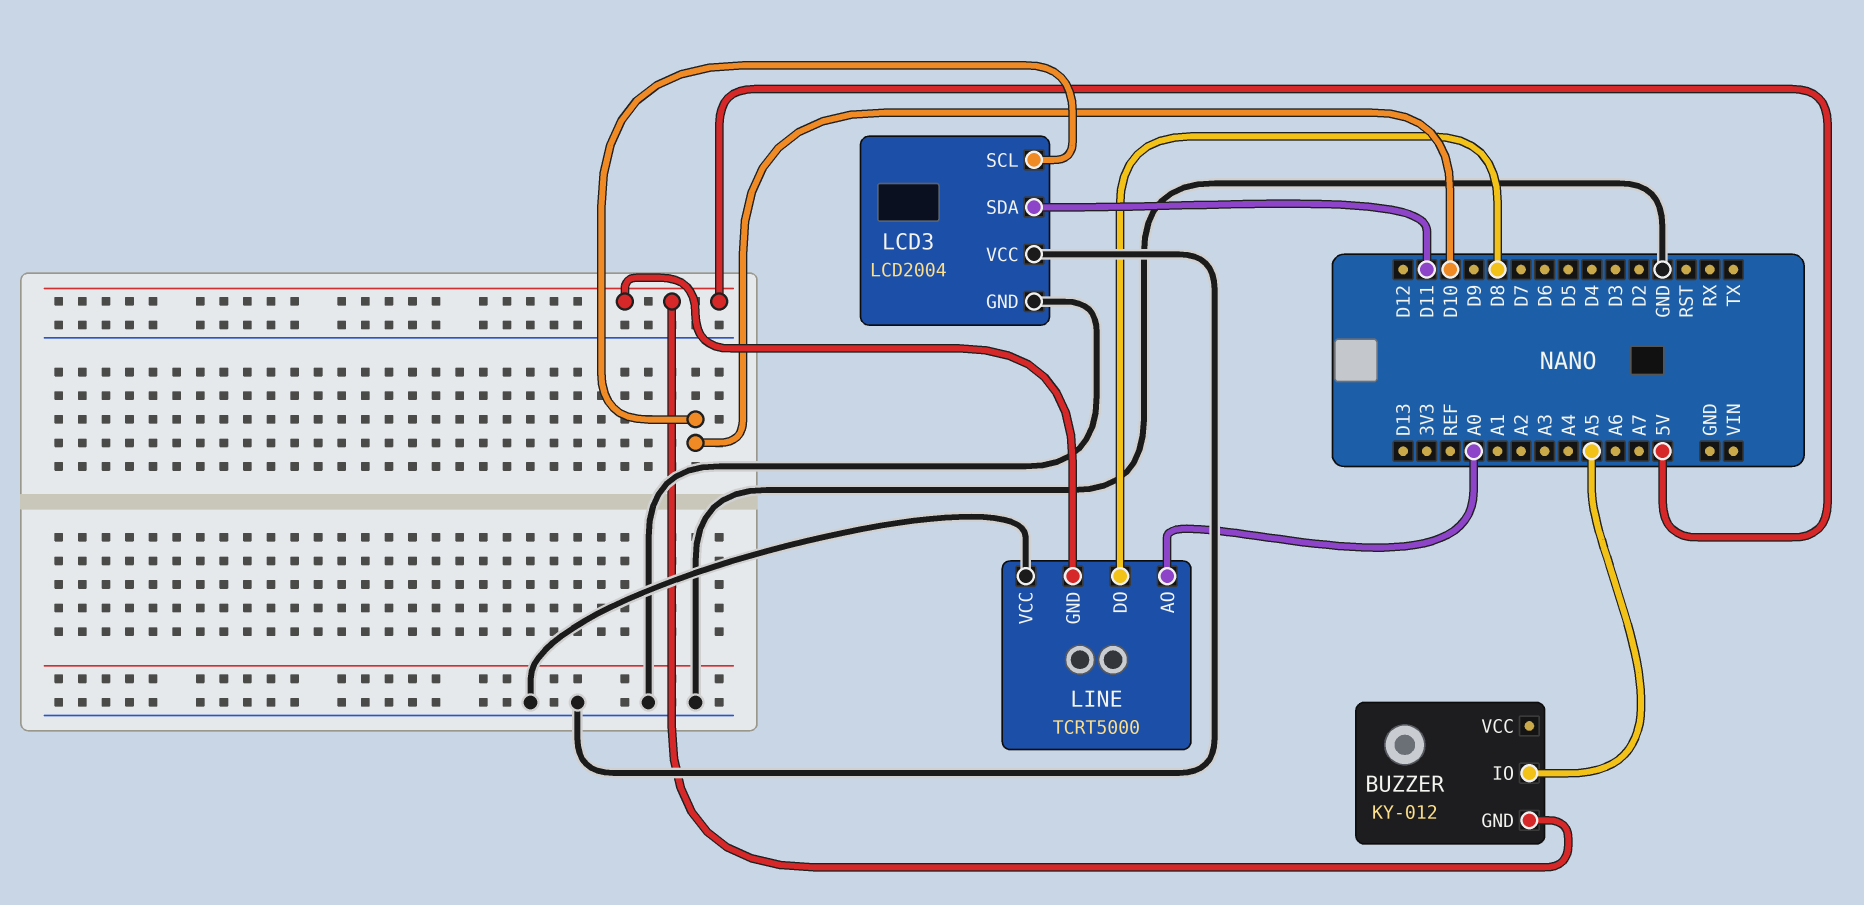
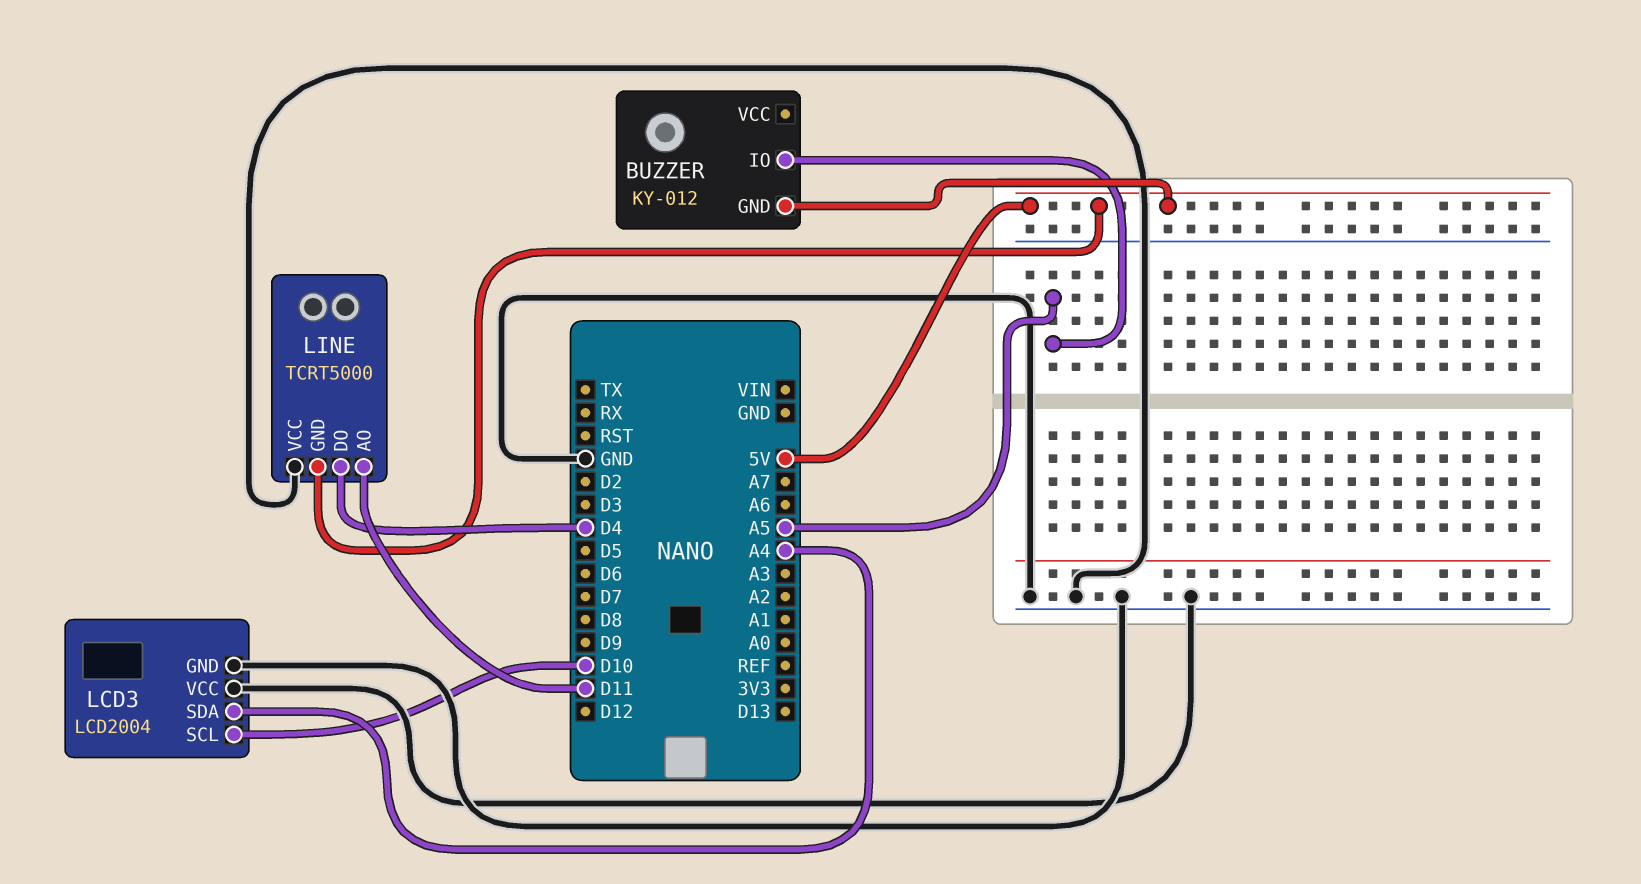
LCD3 pin SDA: D11 -> A4
LINE pin AO: A0 -> D11
LINE pin DO: D8 -> D4

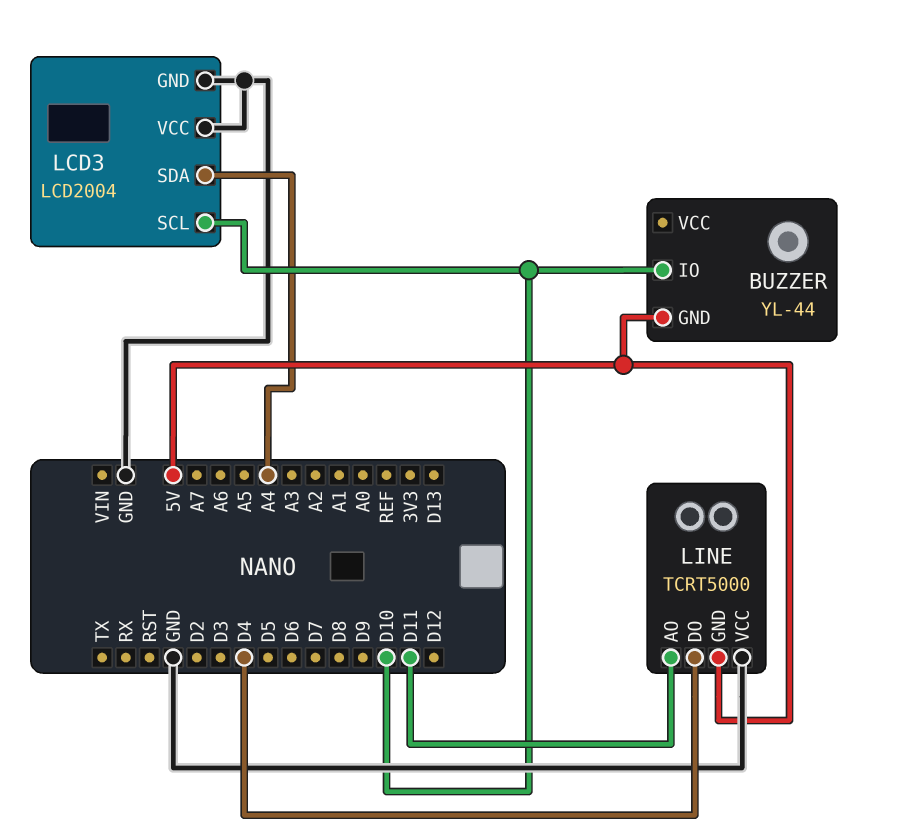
BUZZER: KY-012 -> YL-44
BUZZER pin IO: A5 -> D10

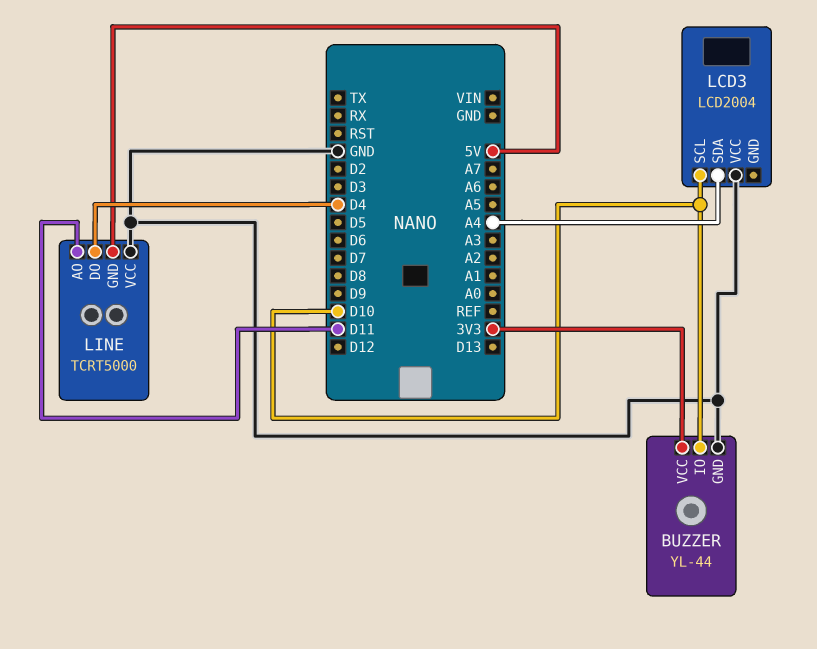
BUZZER pin GND: 5V -> GND
BUZZER pin VCC: none -> 3V3
LCD3 pin GND: GND -> none

